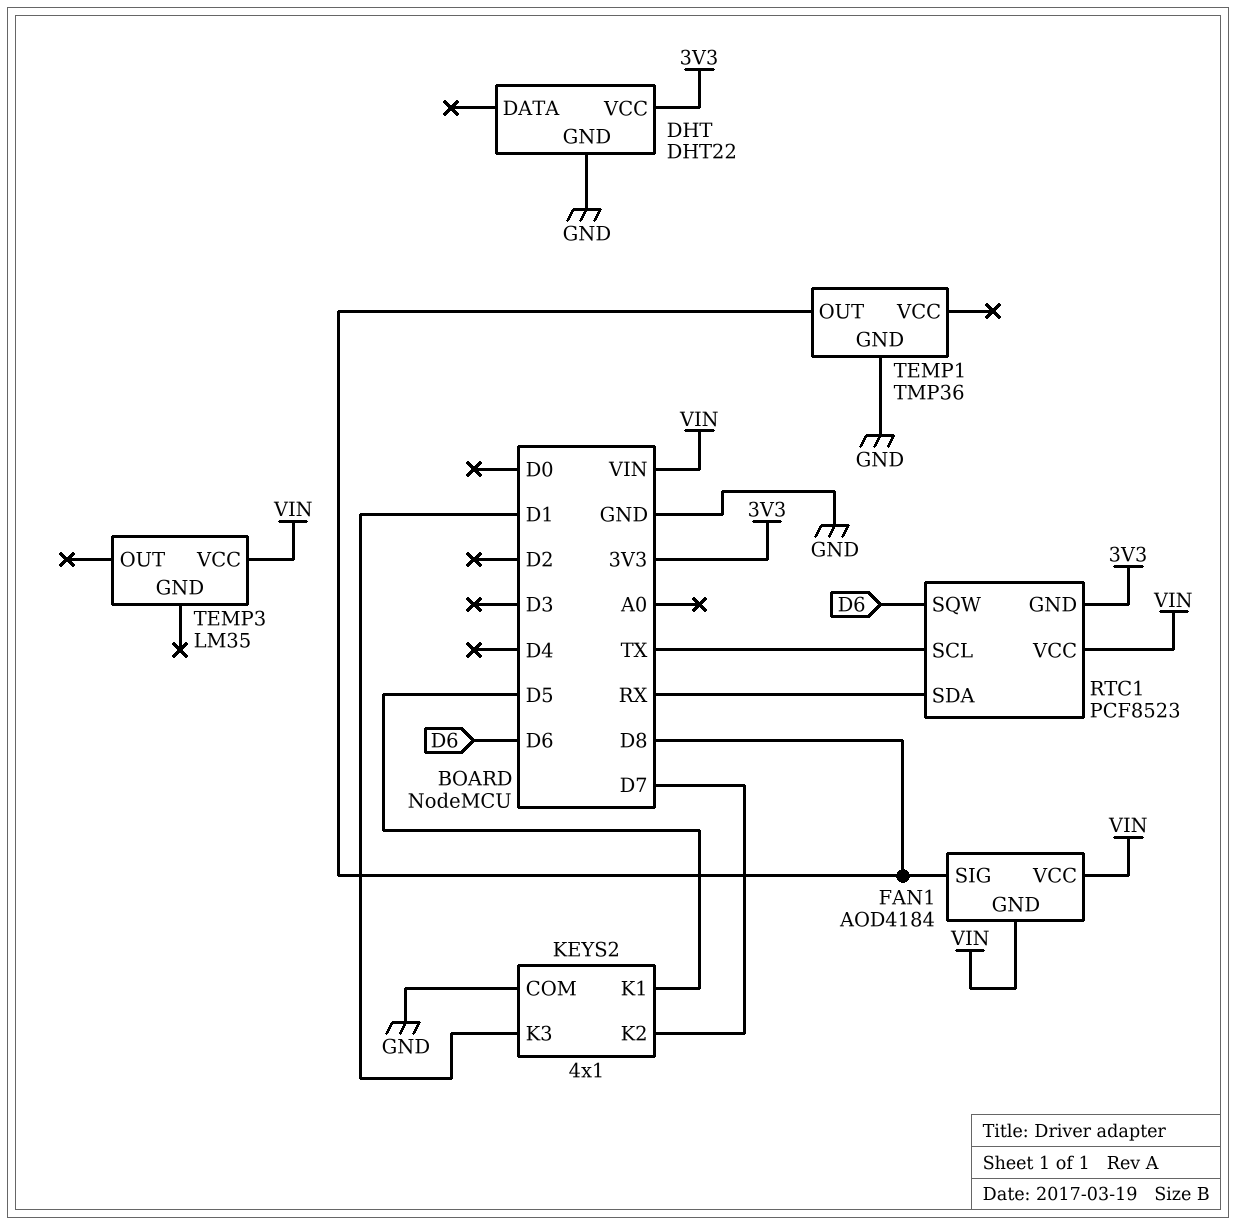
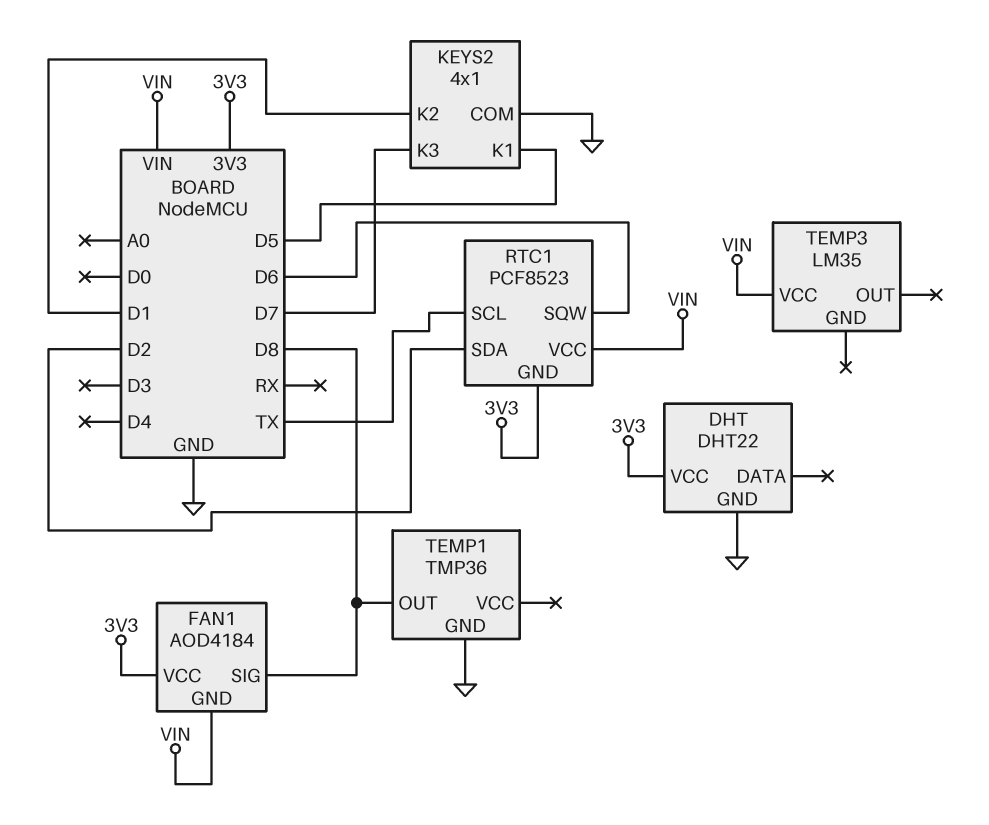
FAN1 pin VCC: VIN -> 3V3
KEYS2 pin K2: D7 -> D1
KEYS2 pin K3: D1 -> D7
RTC1 pin SDA: RX -> D2

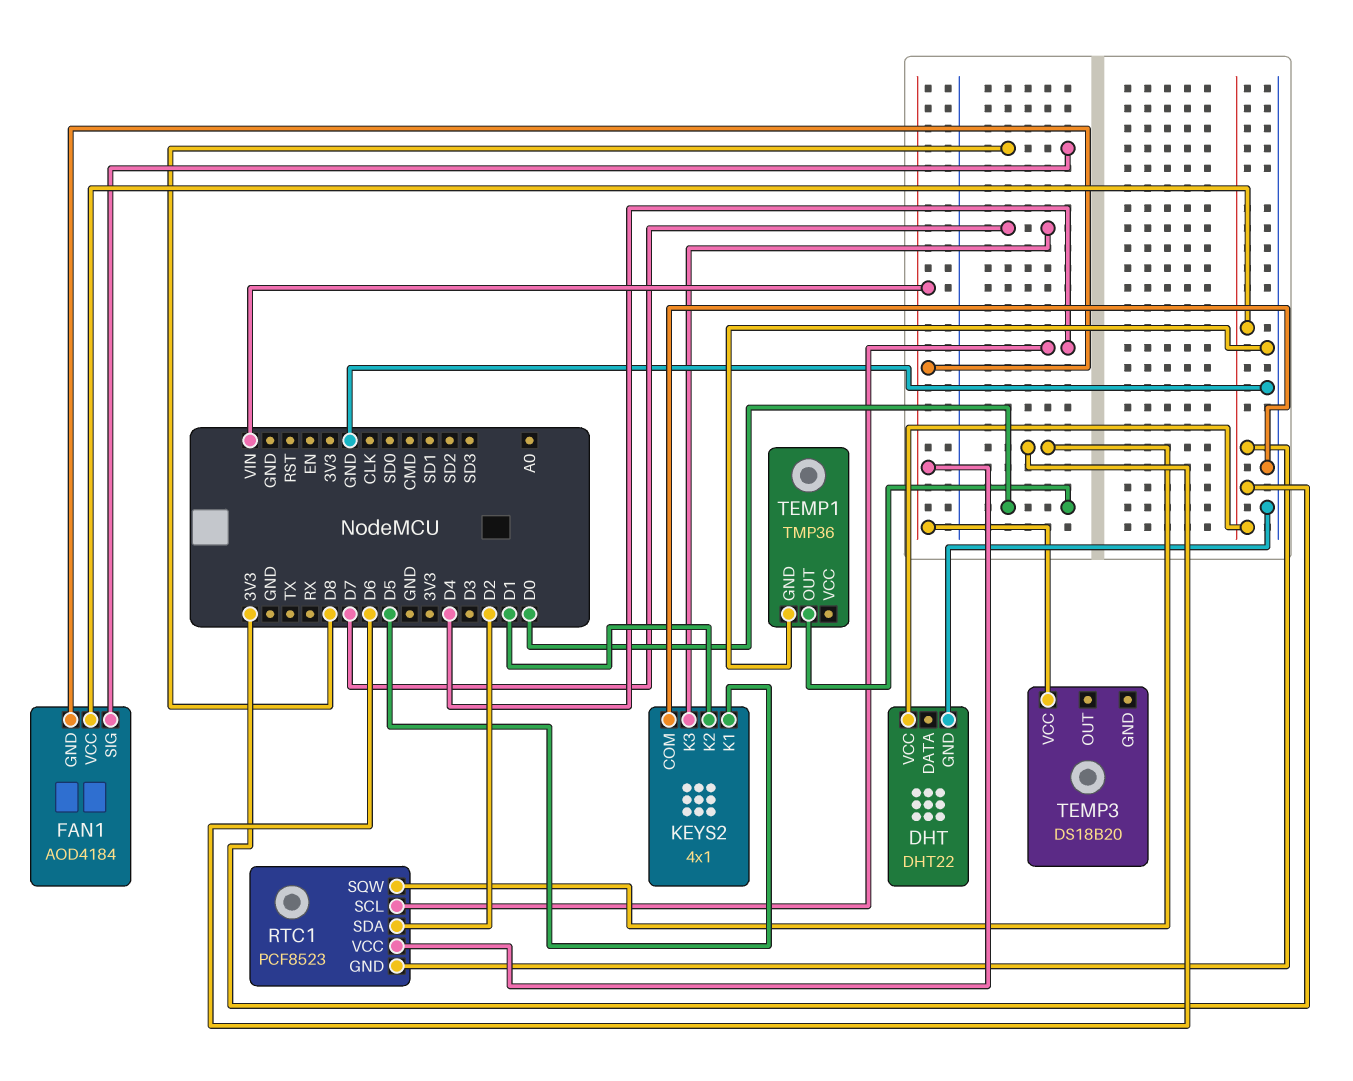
RTC1 pin SCL: TX -> D4
TEMP1 pin OUT: D8 -> D0
TEMP3: LM35 -> DS18B20

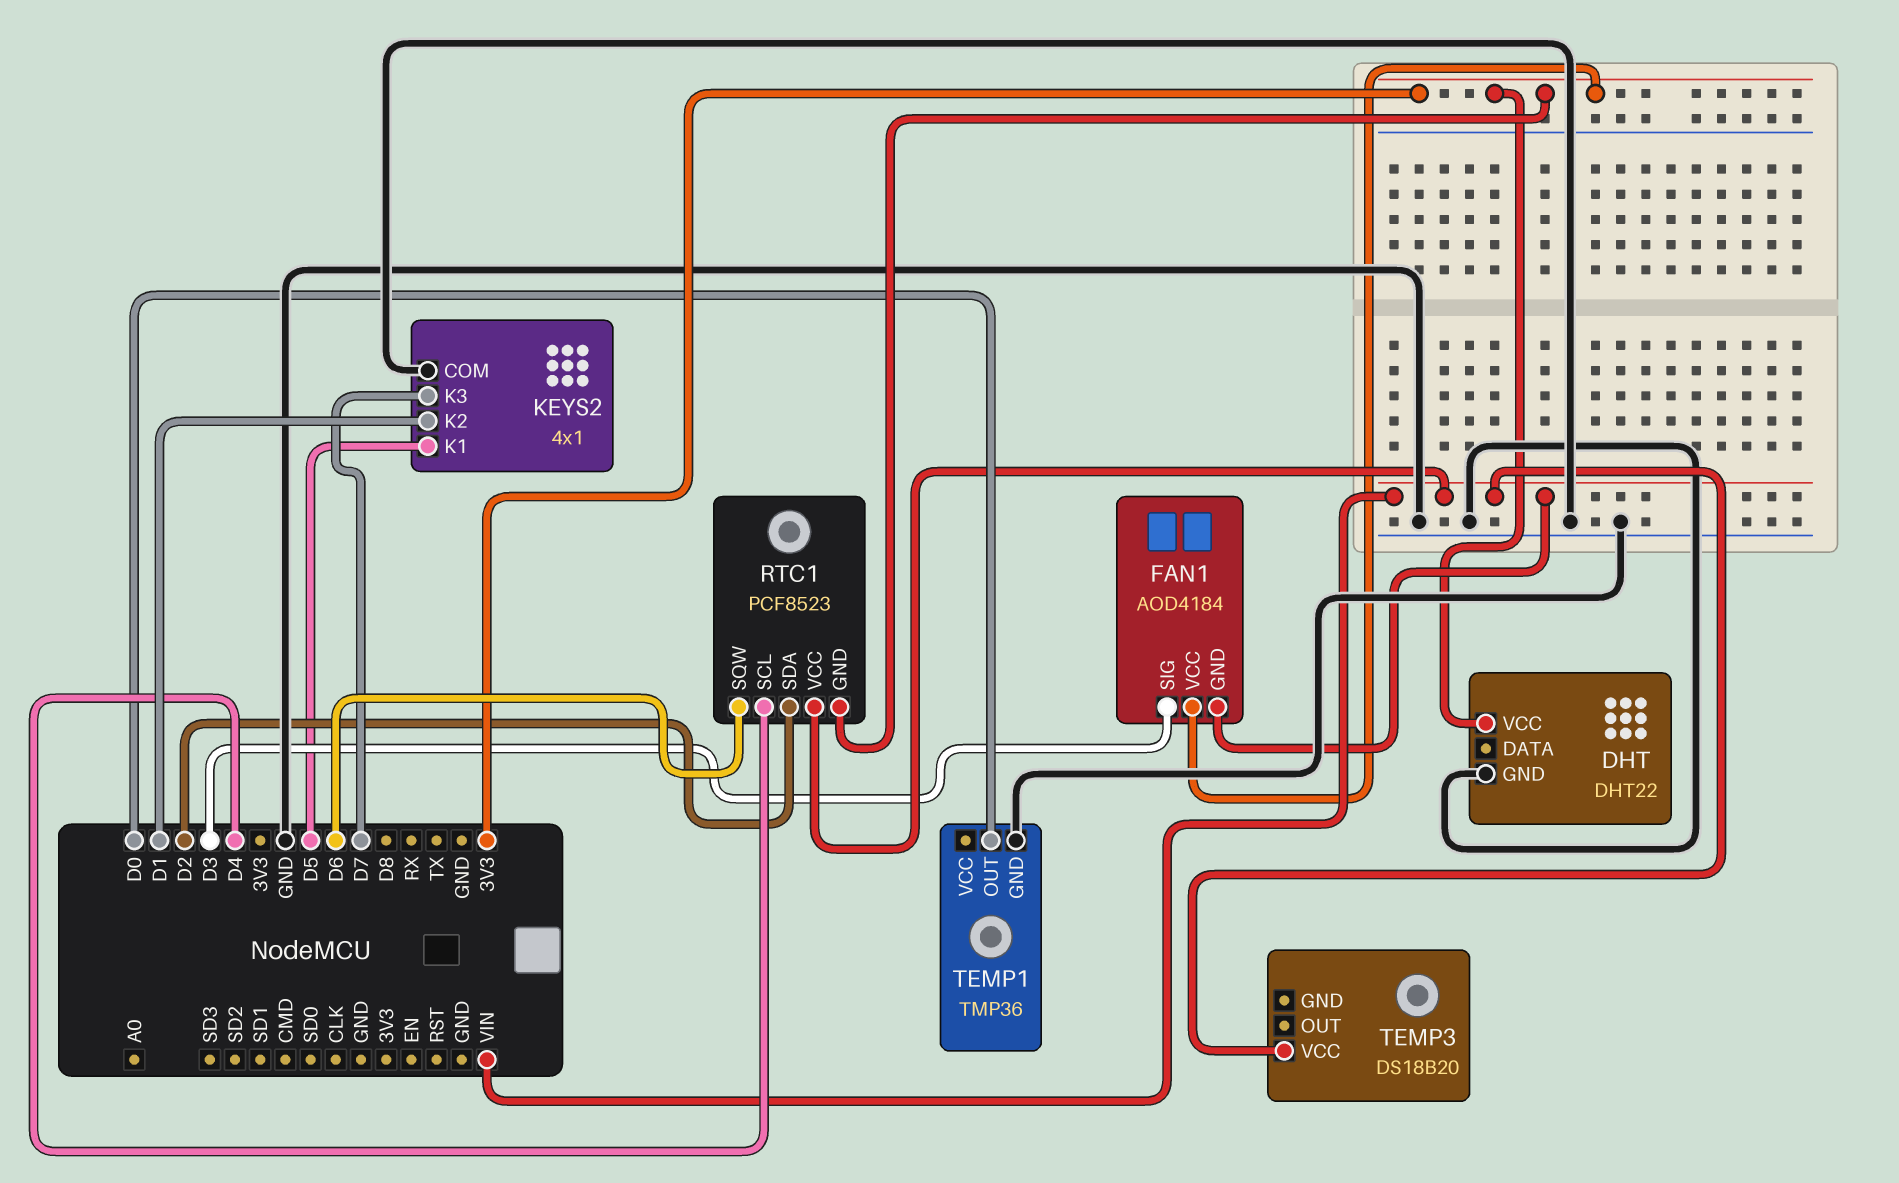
FAN1 pin SIG: D8 -> D3

